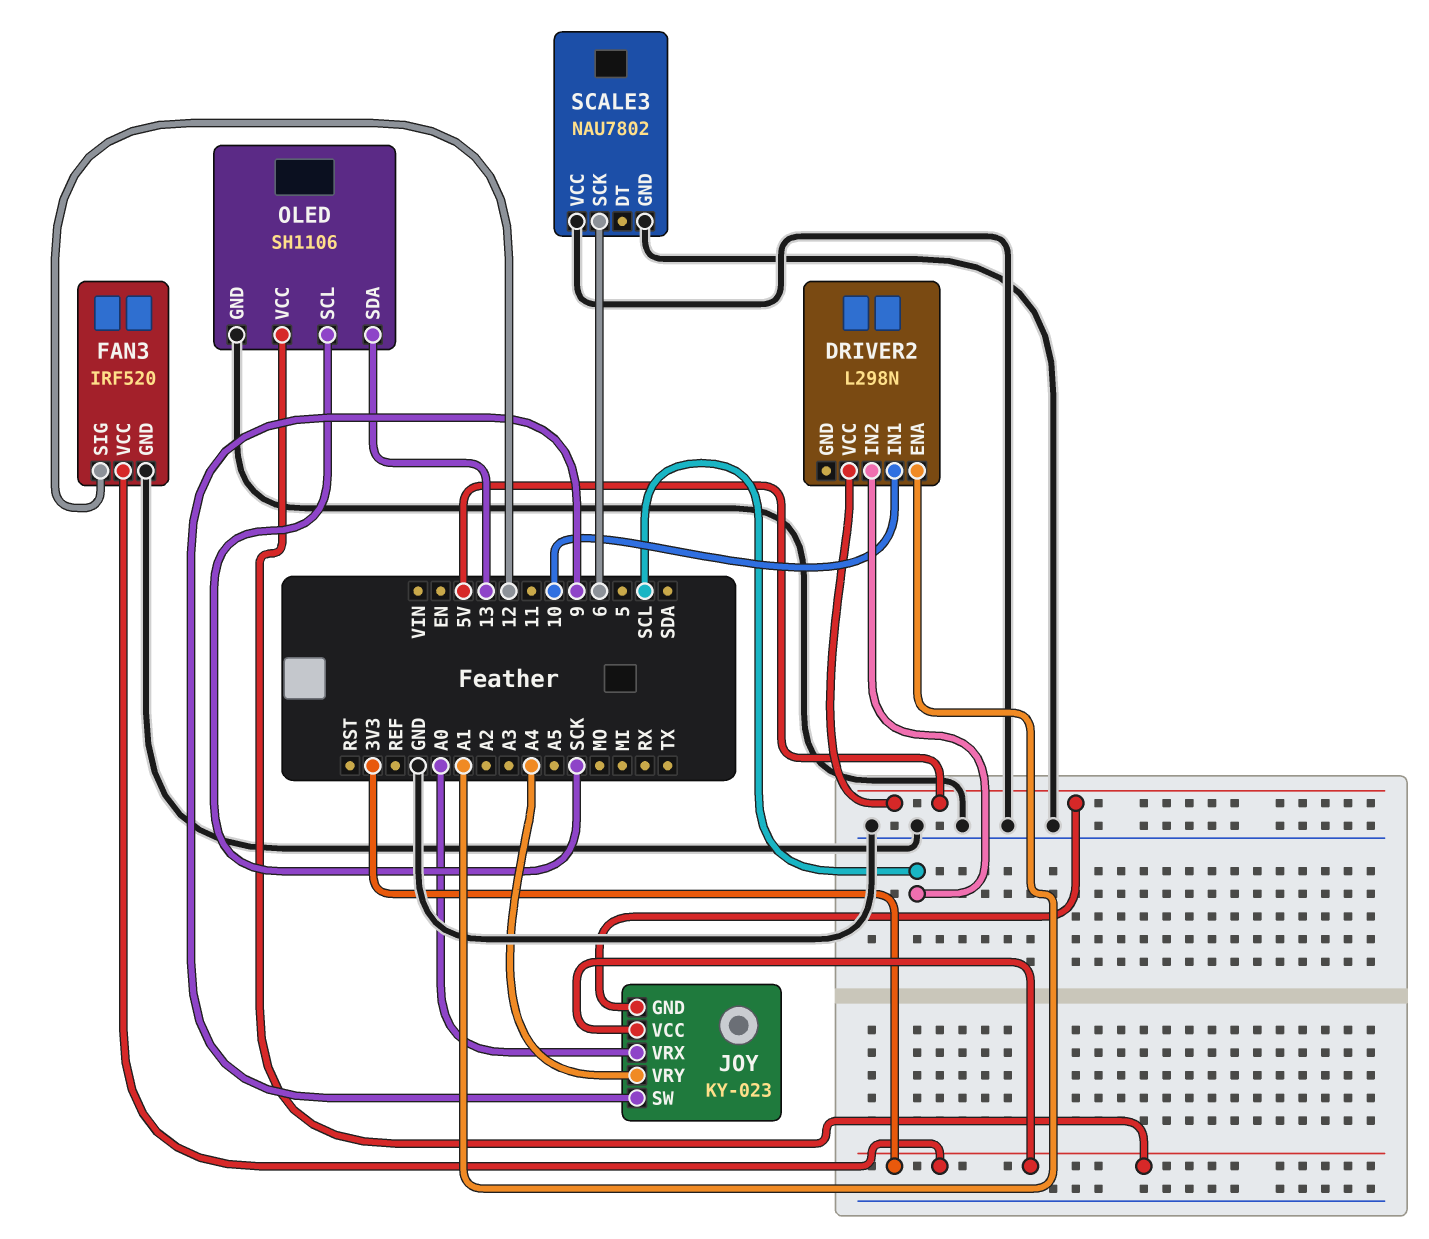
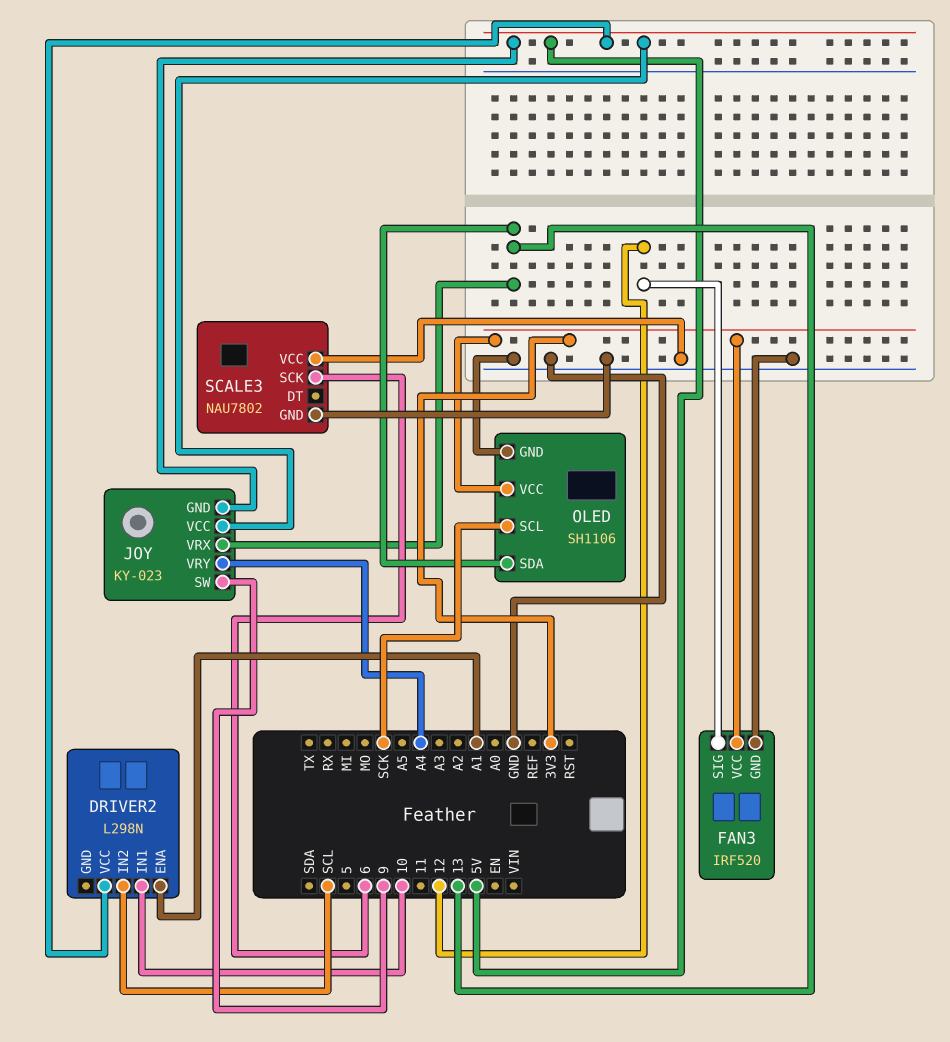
JOY pin VCC: 3V3 -> 5V
JOY pin VRX: A0 -> 13

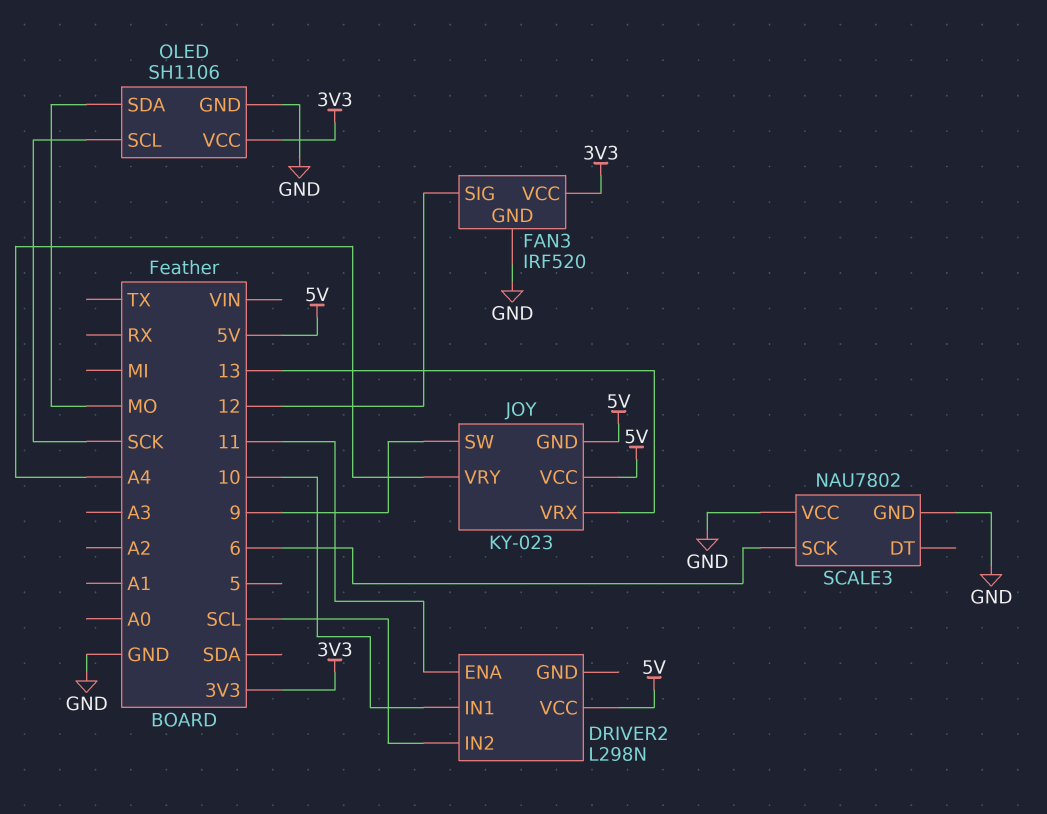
DRIVER2 pin ENA: A1 -> 11
OLED pin SDA: 13 -> MO

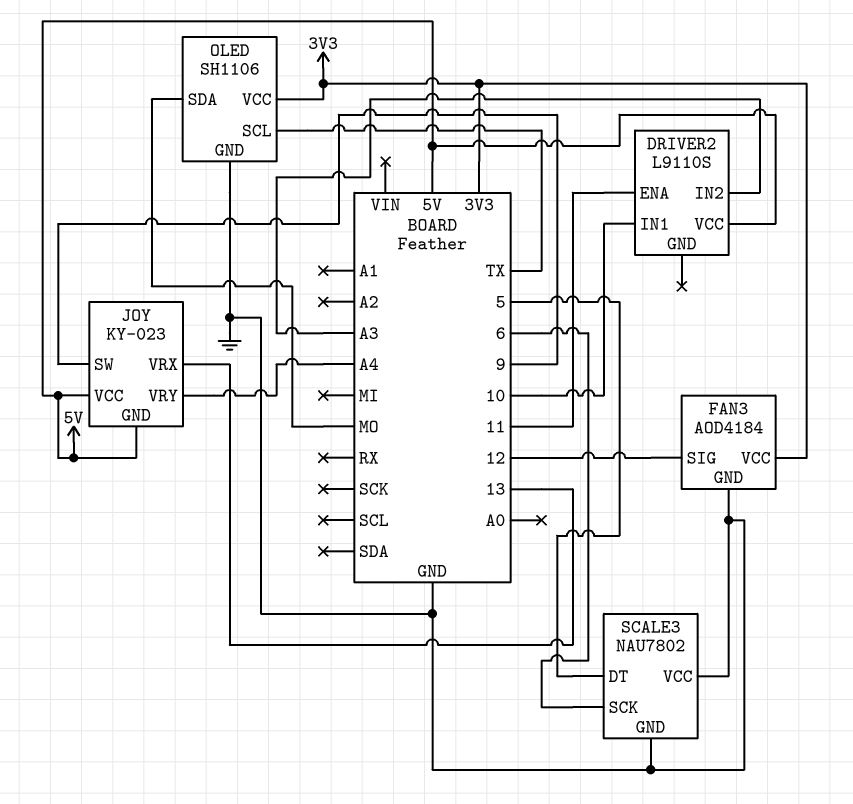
DRIVER2: L298N -> L9110S
DRIVER2 pin IN2: SCL -> A3
FAN3: IRF520 -> AOD4184
OLED pin SCL: SCK -> TX
SCALE3 pin DT: none -> 5

